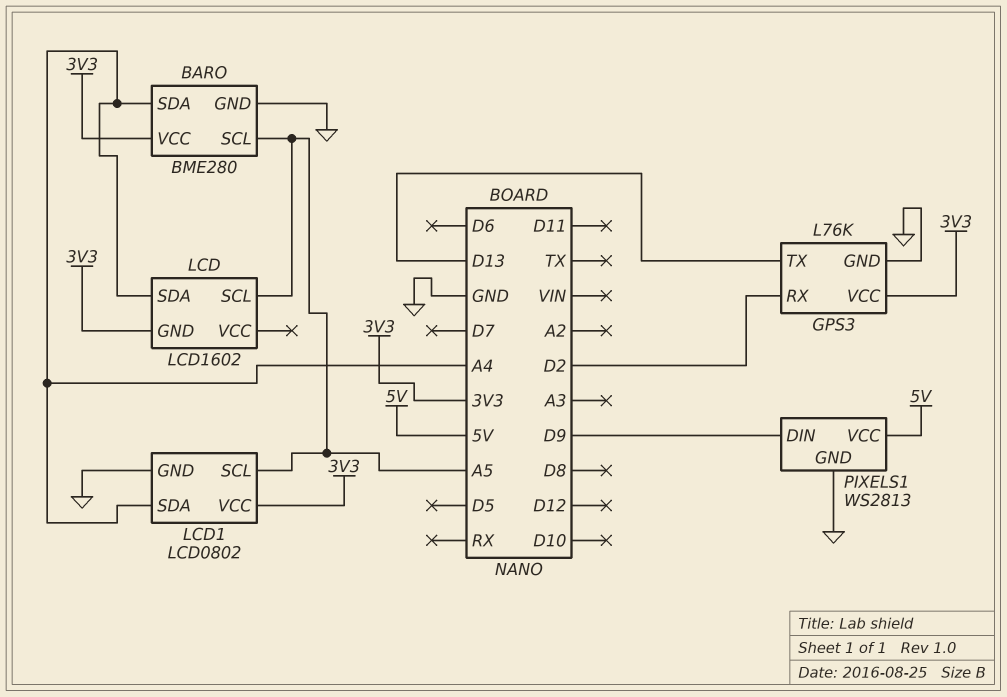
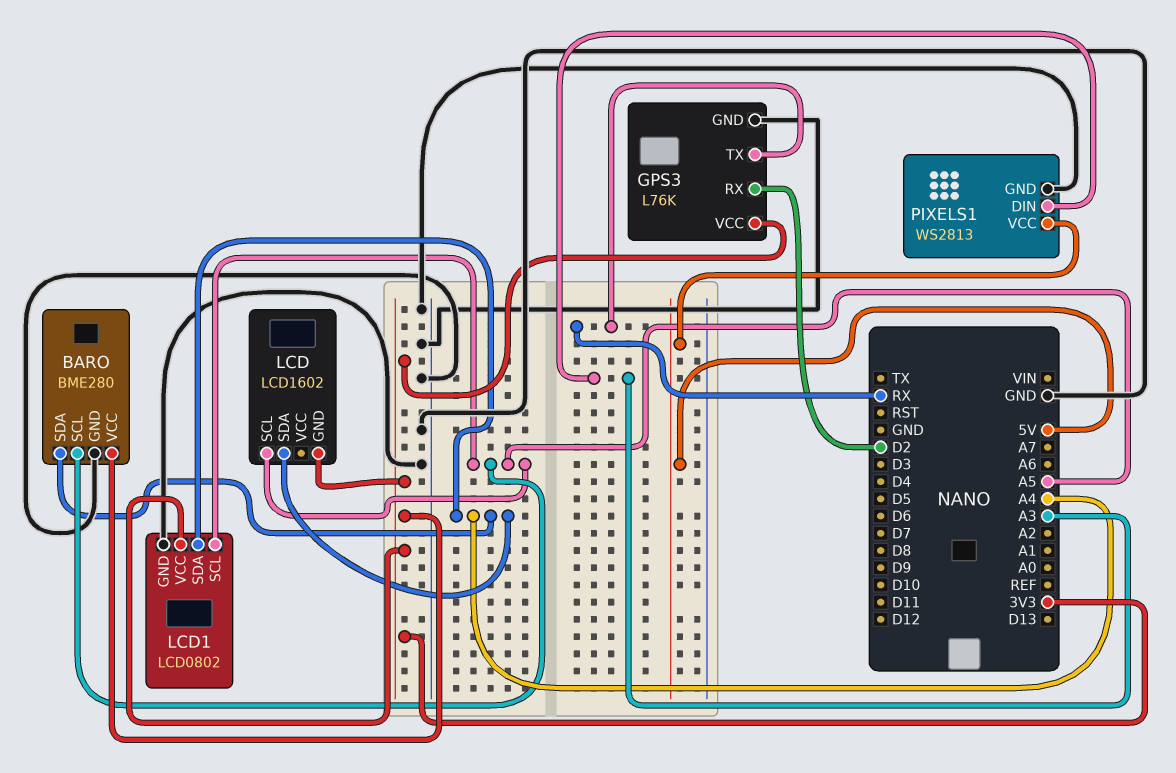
GPS3 pin TX: D13 -> RX
PIXELS1 pin DIN: D9 -> A3

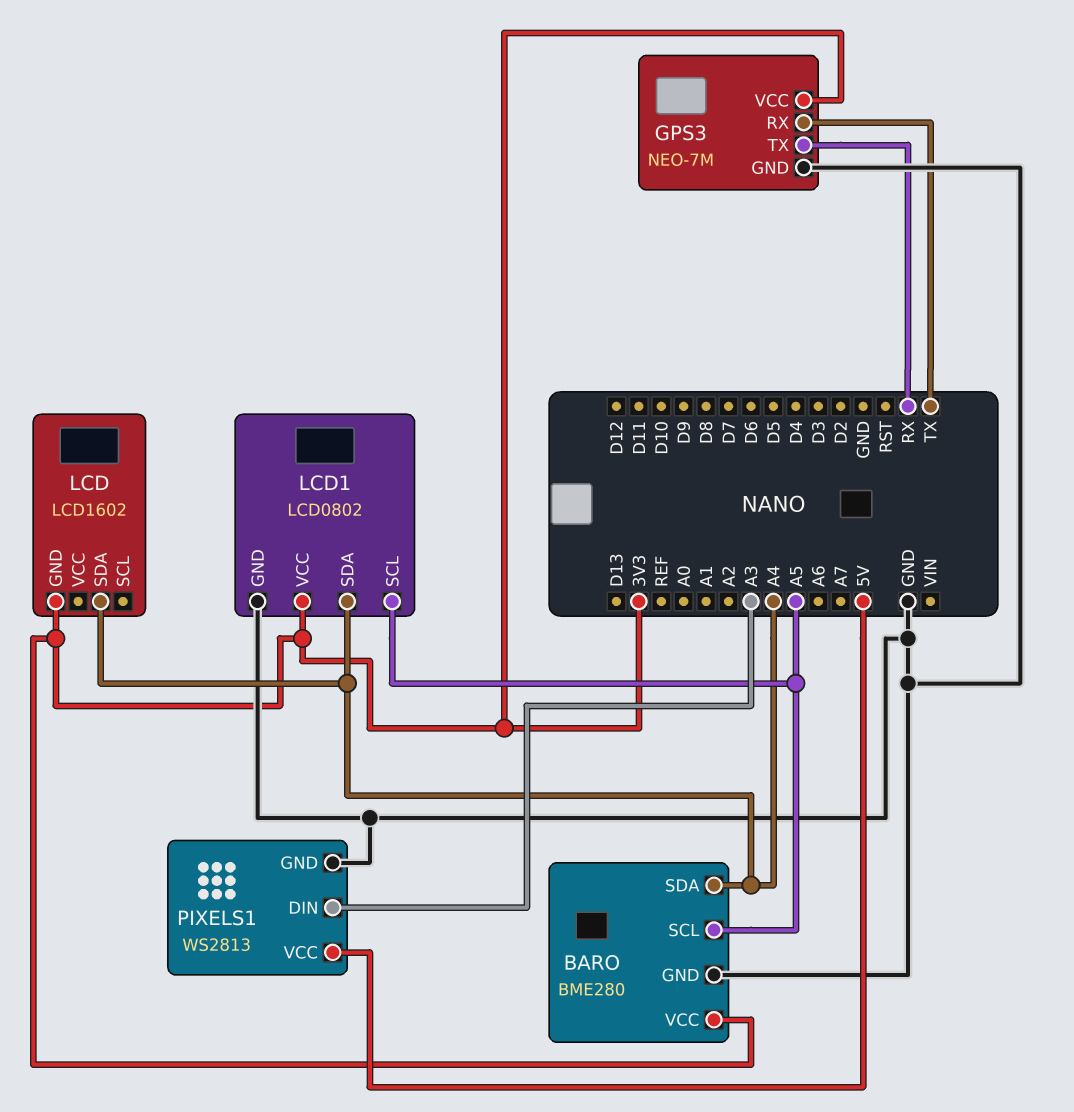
GPS3: L76K -> NEO-7M
GPS3 pin RX: D2 -> TX
LCD pin SCL: A5 -> none

